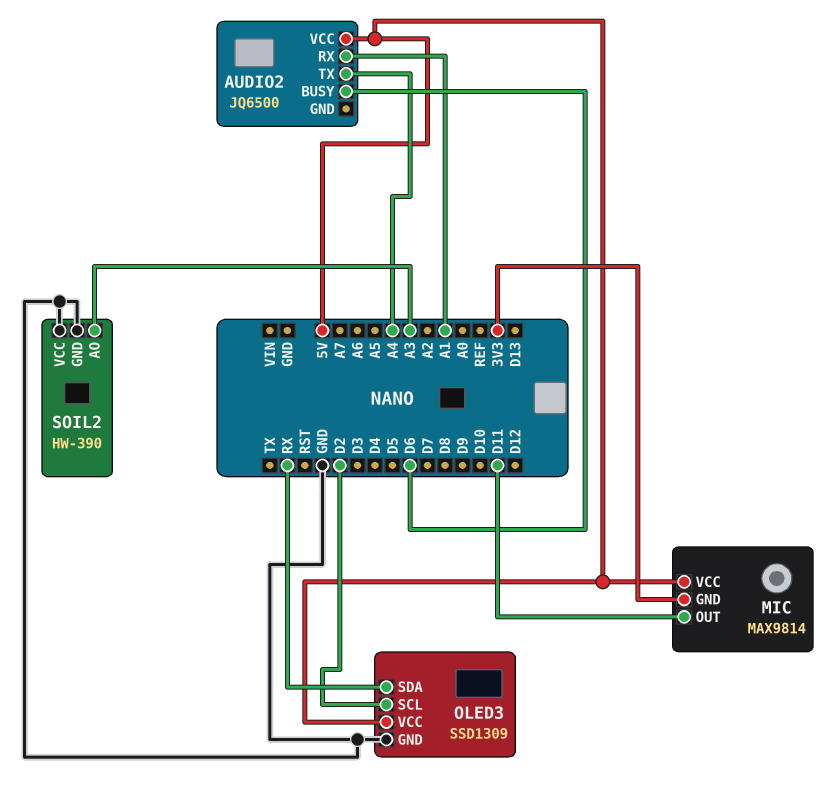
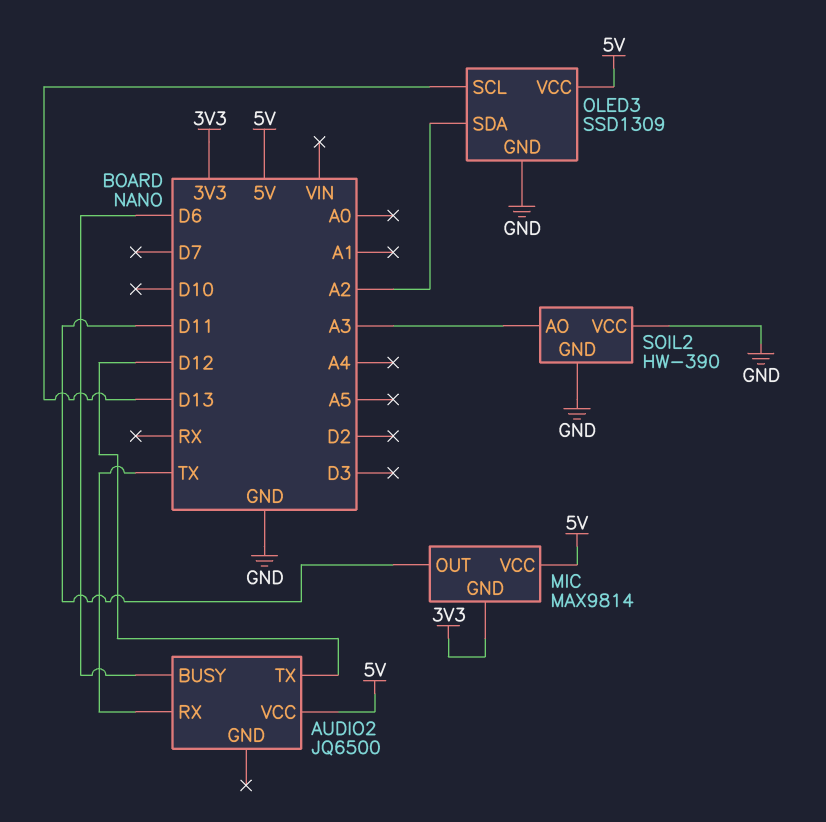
AUDIO2 pin RX: A1 -> TX
AUDIO2 pin TX: A4 -> D12
OLED3 pin SCL: D2 -> D13
OLED3 pin SDA: RX -> A2

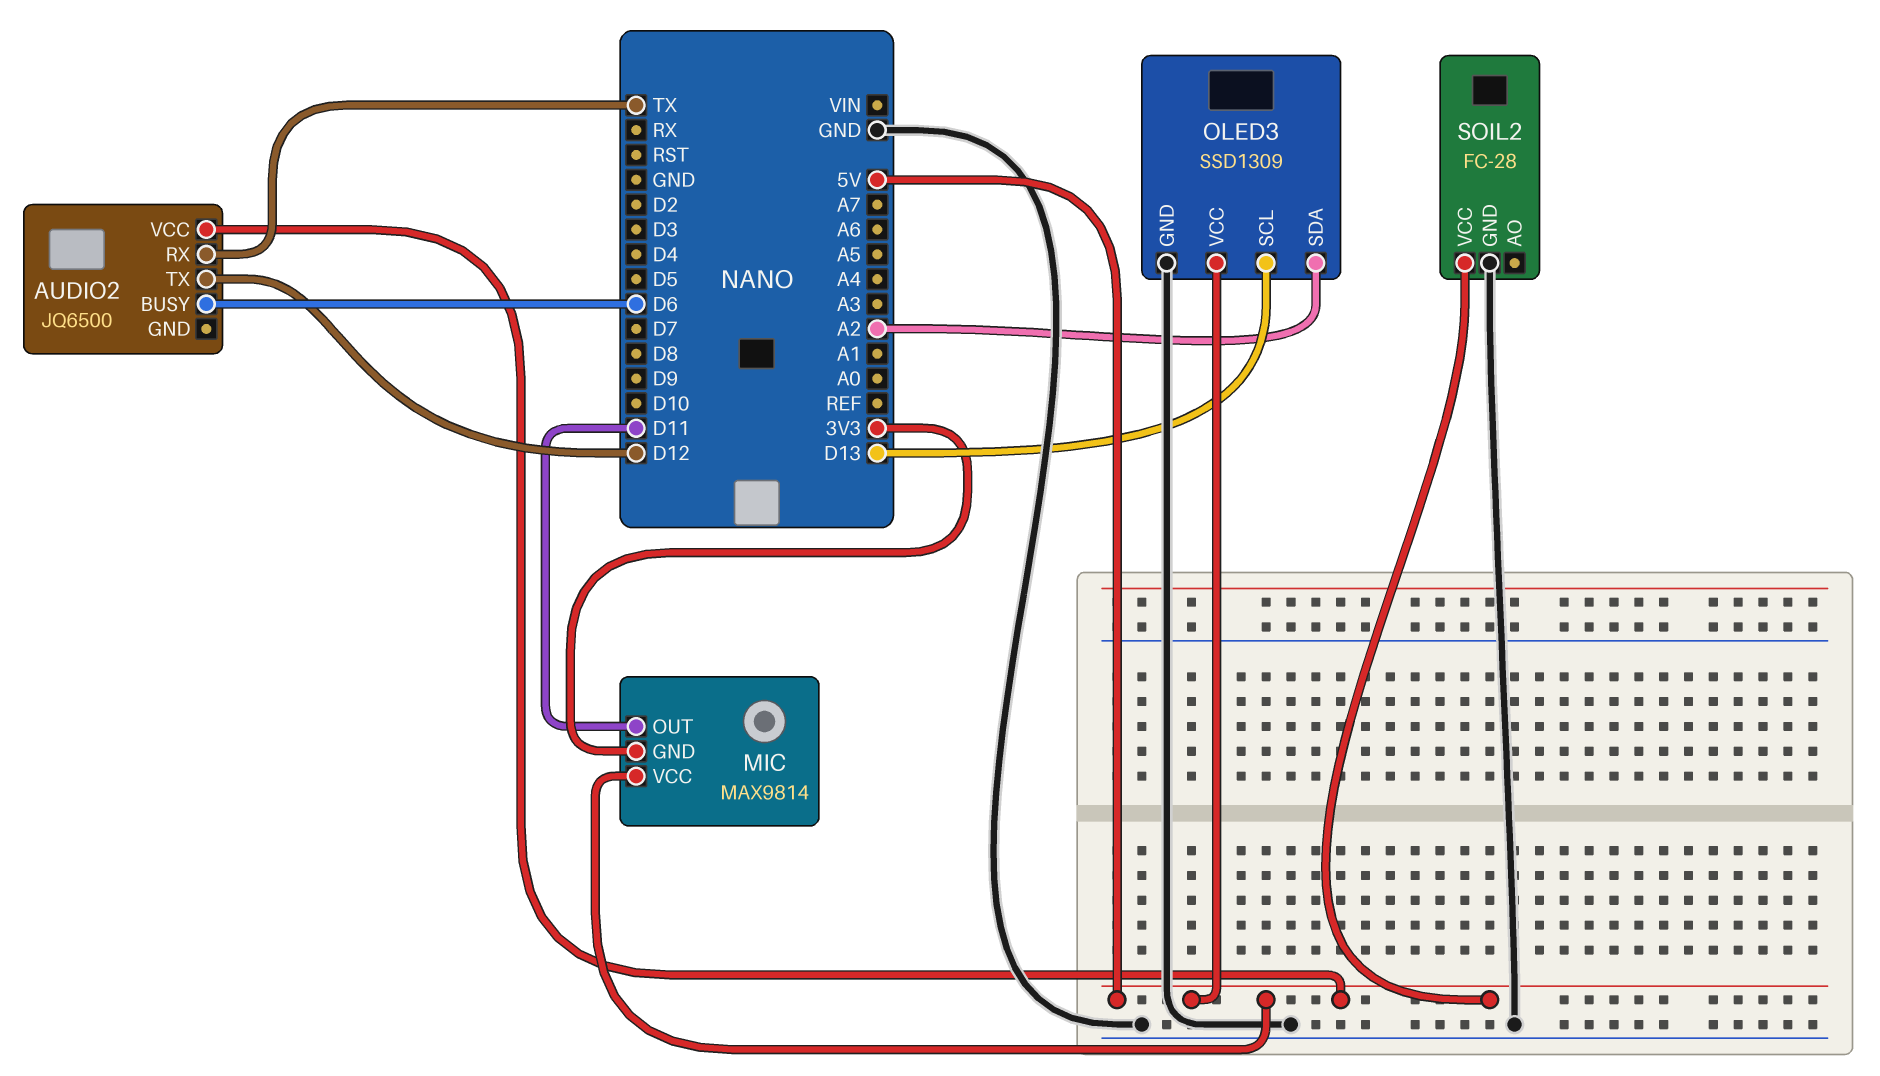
SOIL2: HW-390 -> FC-28
SOIL2 pin AO: A3 -> none
SOIL2 pin VCC: GND -> 5V

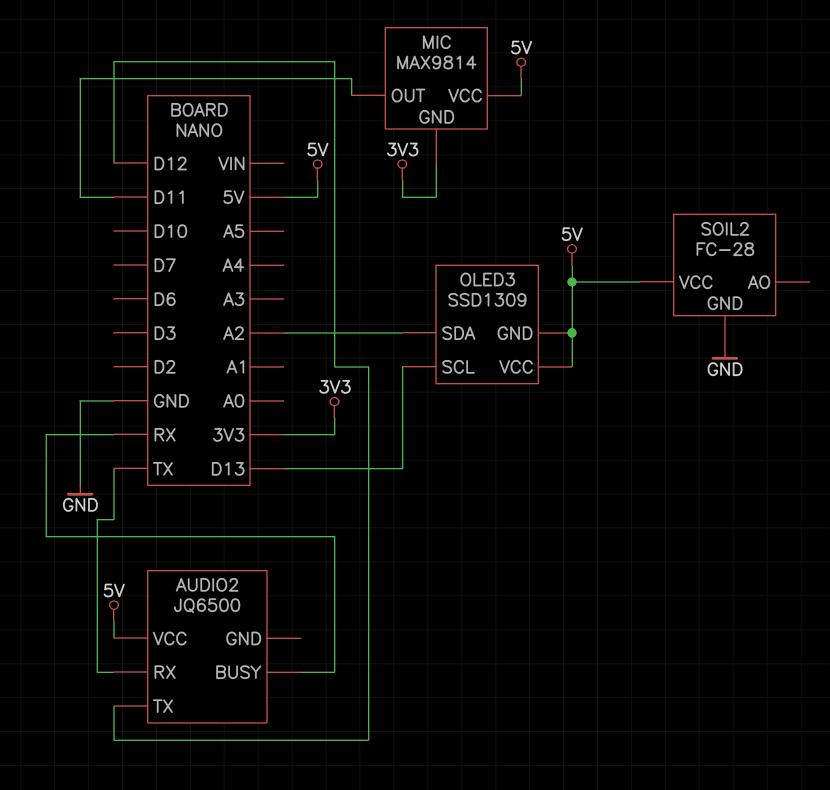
AUDIO2 pin BUSY: D6 -> RX
OLED3 pin GND: GND -> 5V

